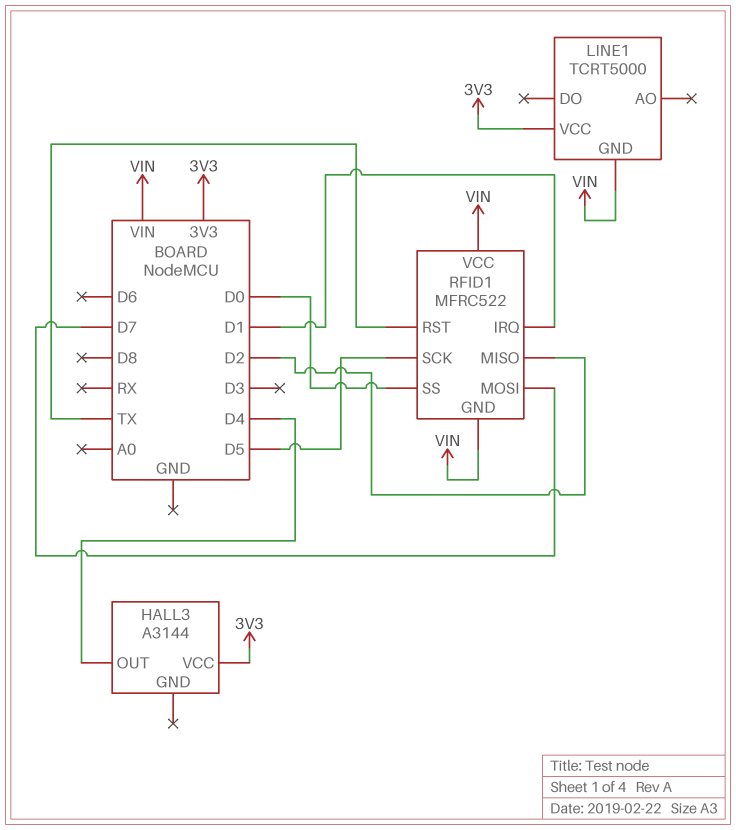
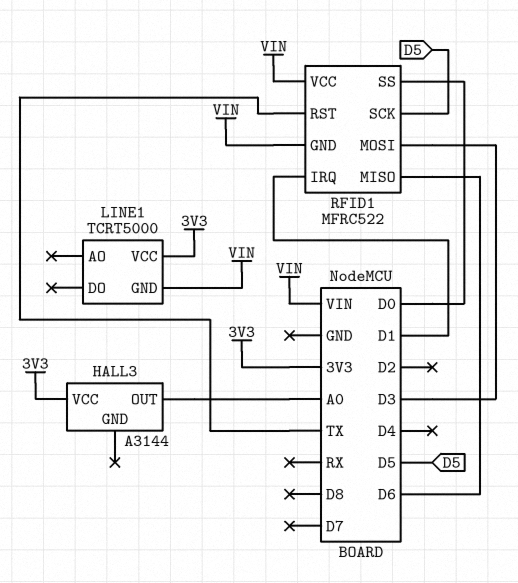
HALL3 pin OUT: D4 -> A0
RFID1 pin MISO: D2 -> D6
RFID1 pin MOSI: D7 -> D3

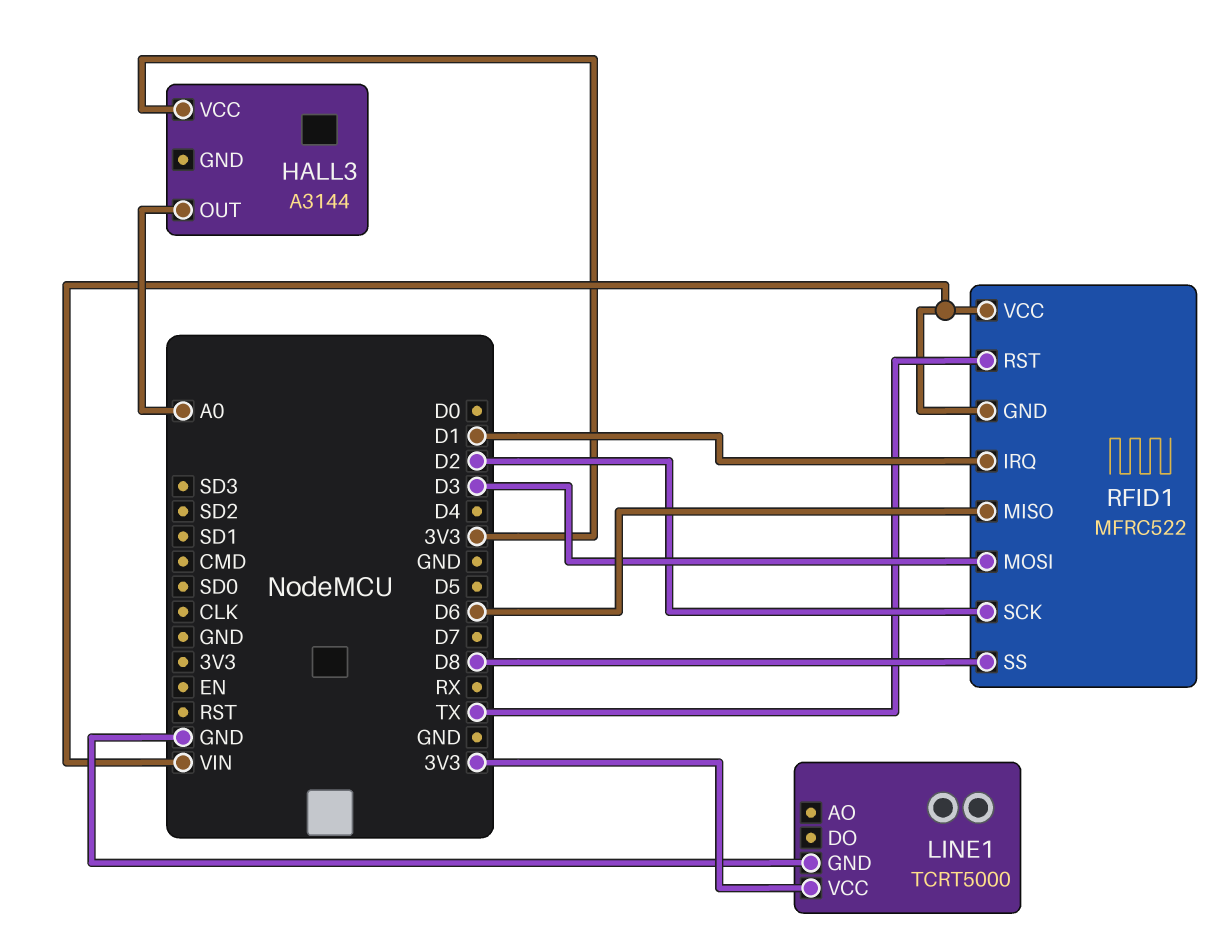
LINE1 pin GND: VIN -> GND
RFID1 pin SCK: D5 -> D2
RFID1 pin SS: D0 -> D8

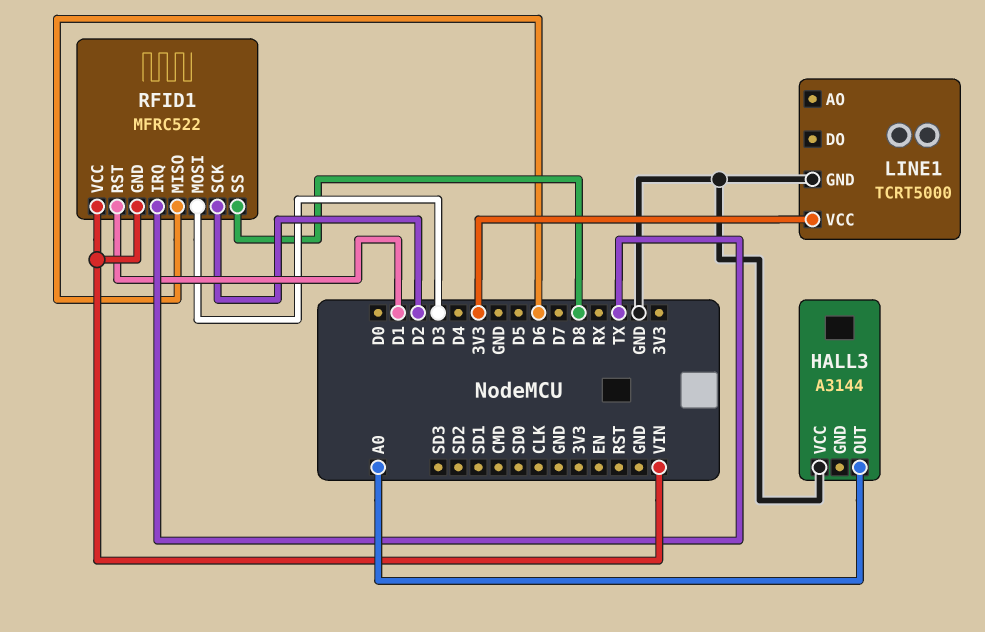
HALL3 pin VCC: 3V3 -> GND
RFID1 pin IRQ: D1 -> TX
RFID1 pin RST: TX -> D1

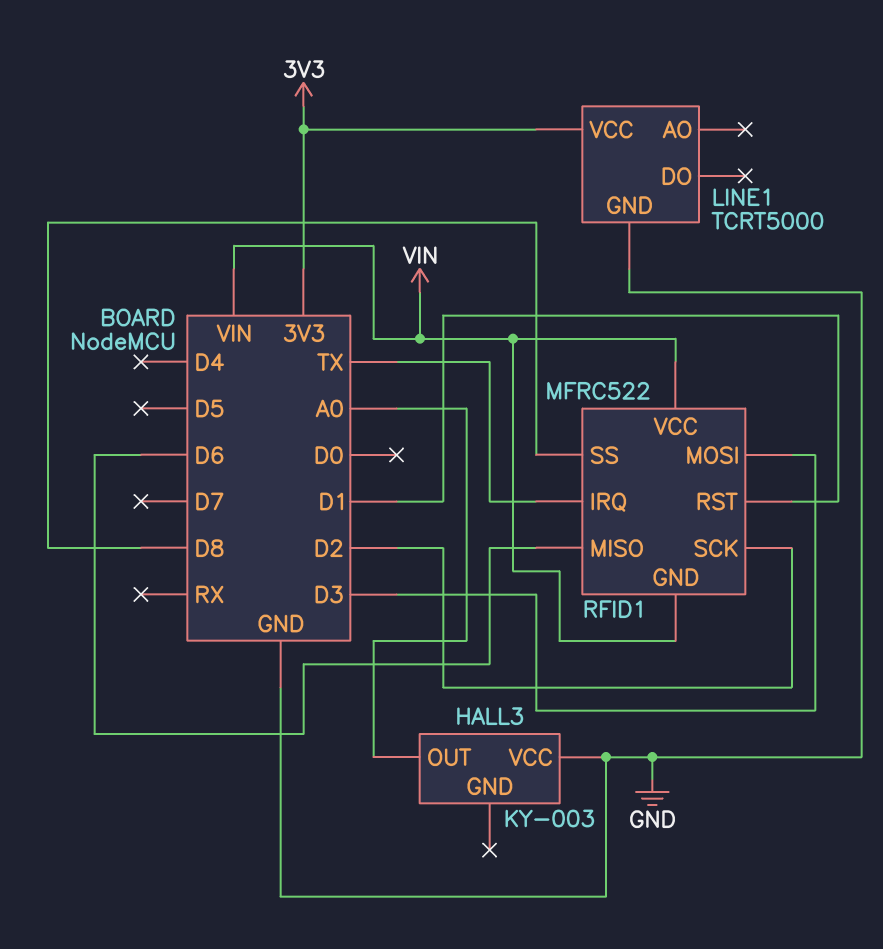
HALL3: A3144 -> KY-003

